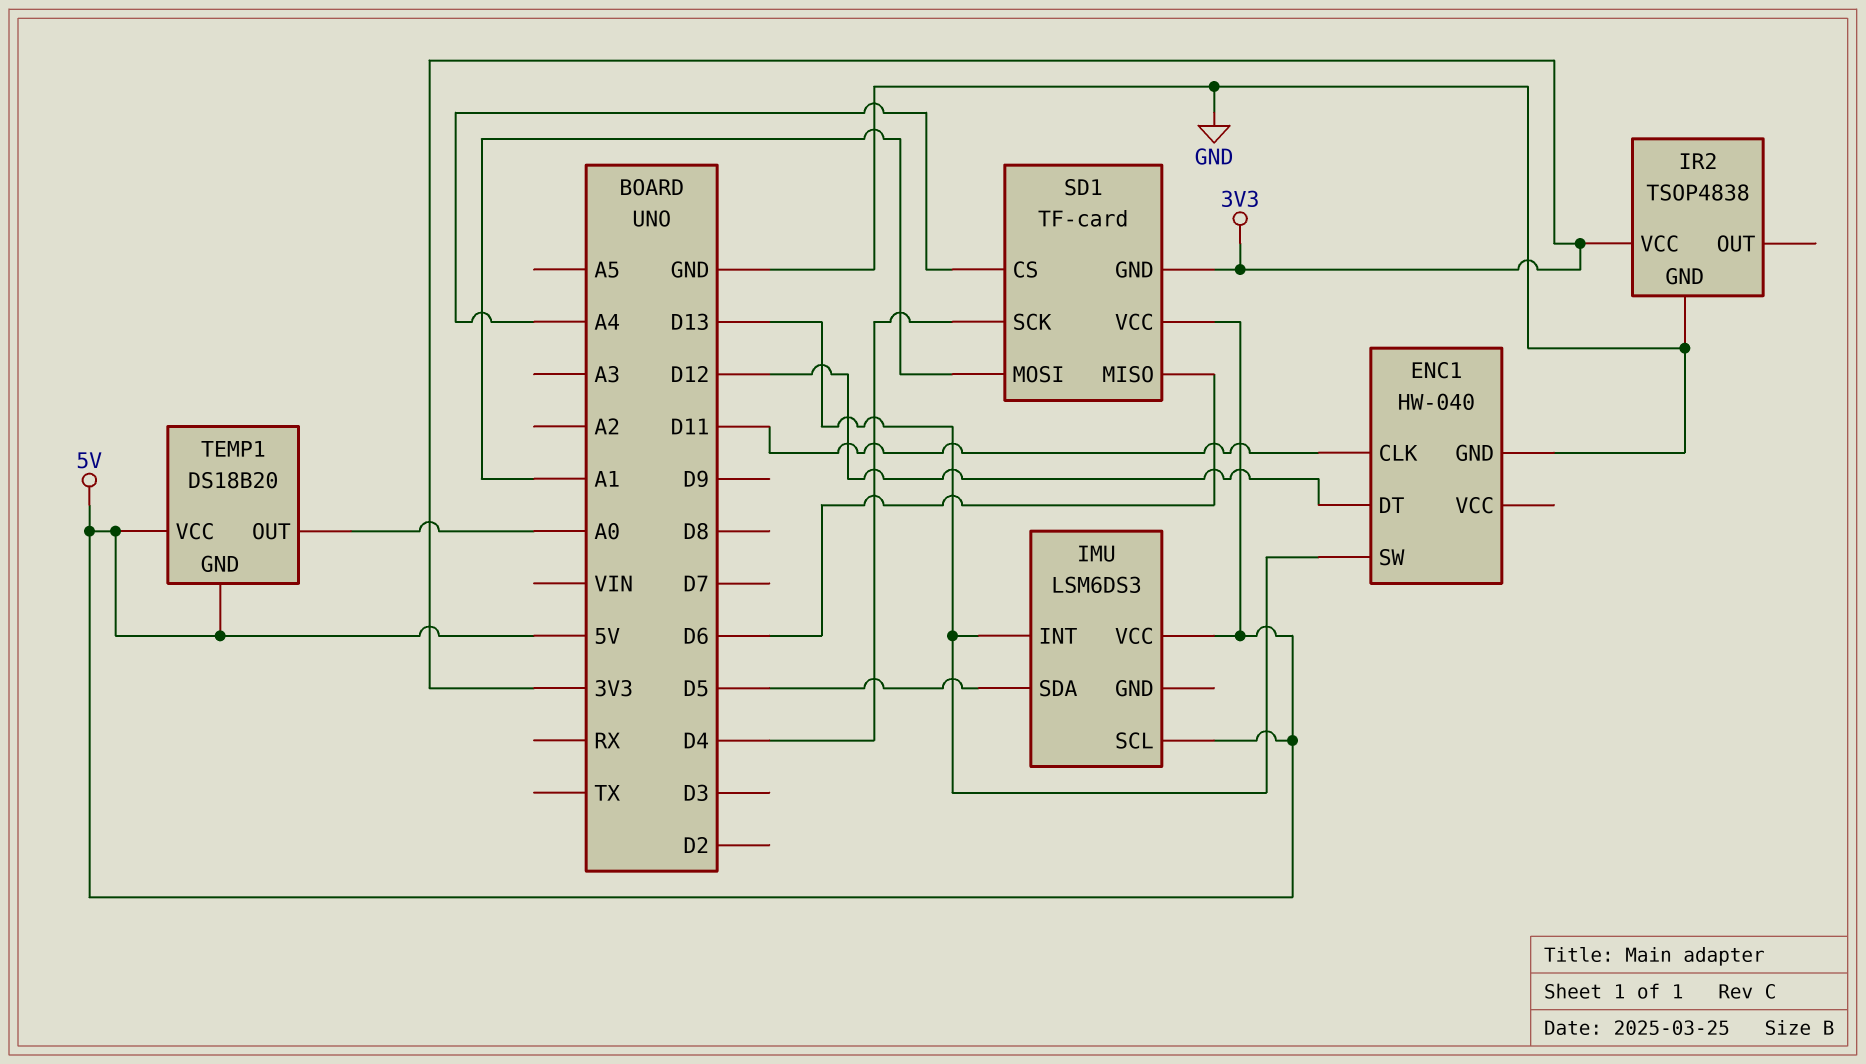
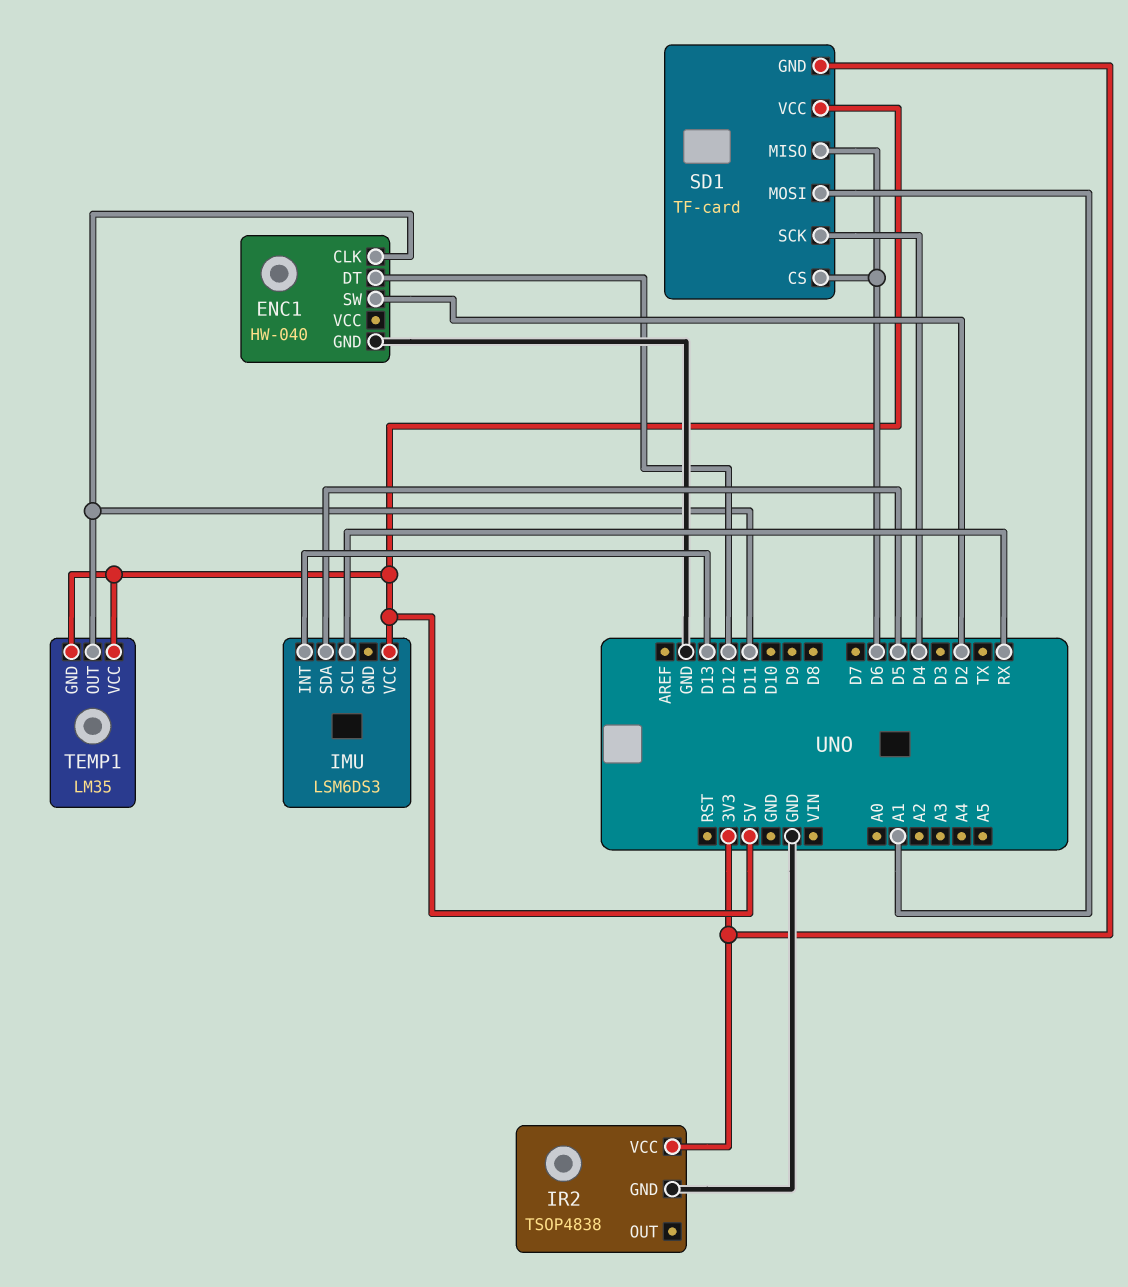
ENC1 pin SW: D13 -> D2
IMU pin SCL: 5V -> RX
SD1 pin CS: A4 -> D6
TEMP1: DS18B20 -> LM35
TEMP1 pin OUT: A0 -> D11

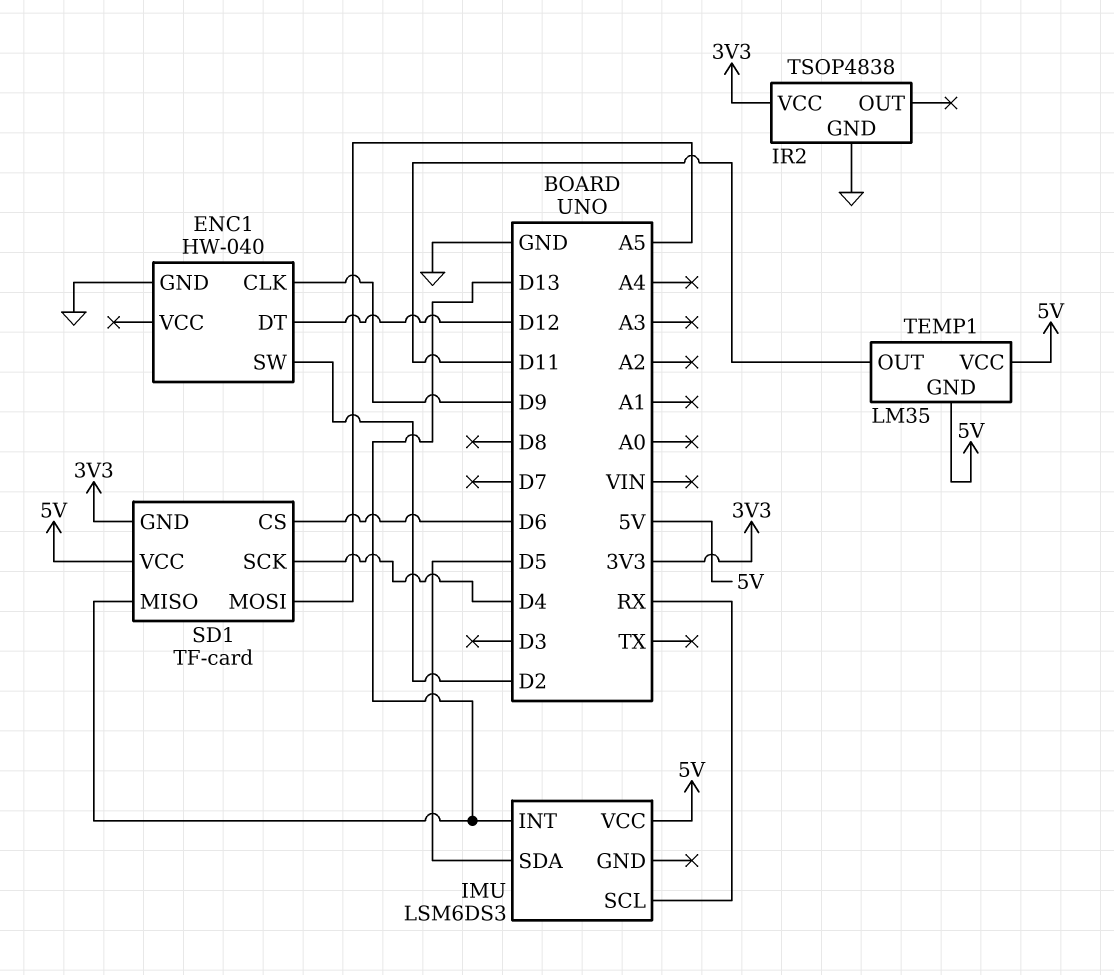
ENC1 pin CLK: D11 -> D9
SD1 pin MISO: D6 -> D13
SD1 pin MOSI: A1 -> A5

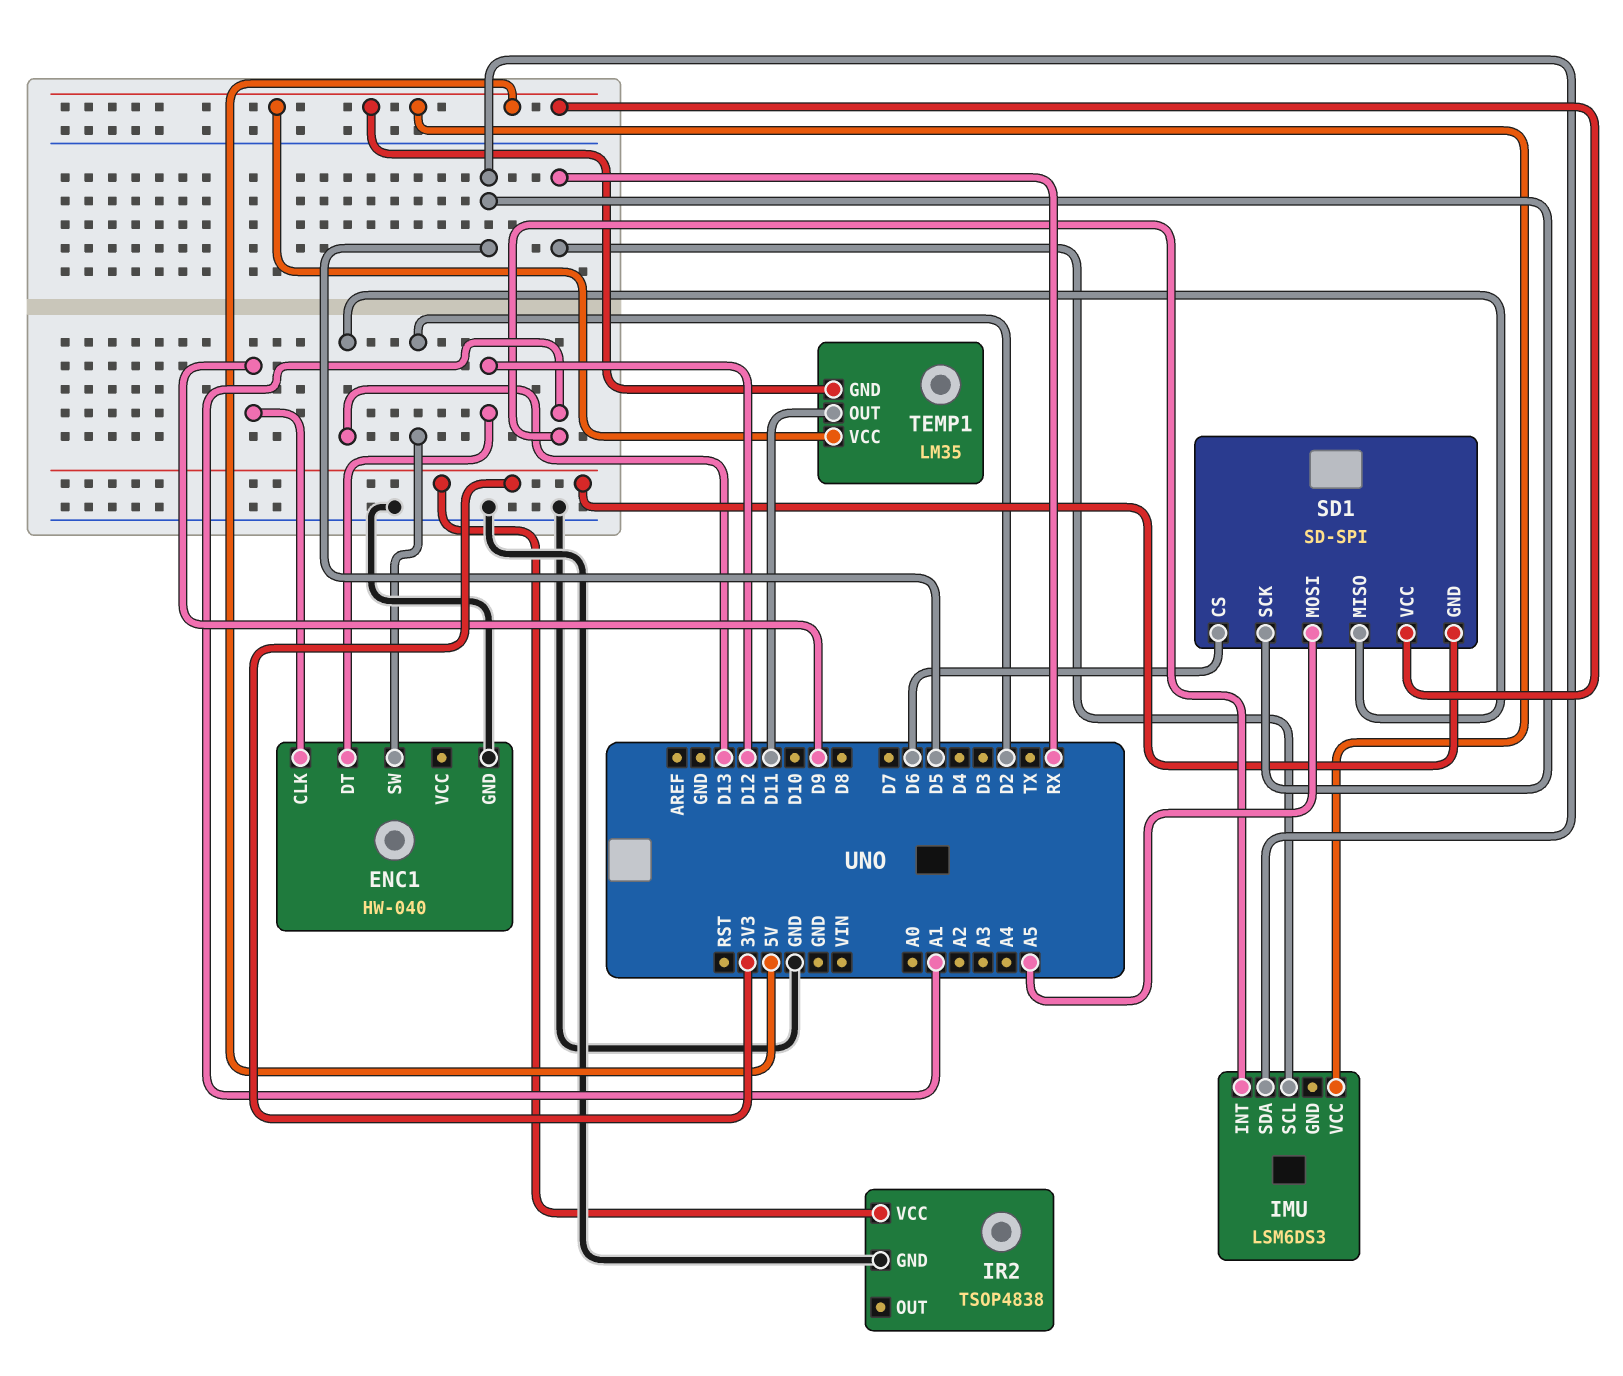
IMU pin INT: D13 -> A1
SD1: TF-card -> SD-SPI
SD1 pin SCK: D4 -> D5

